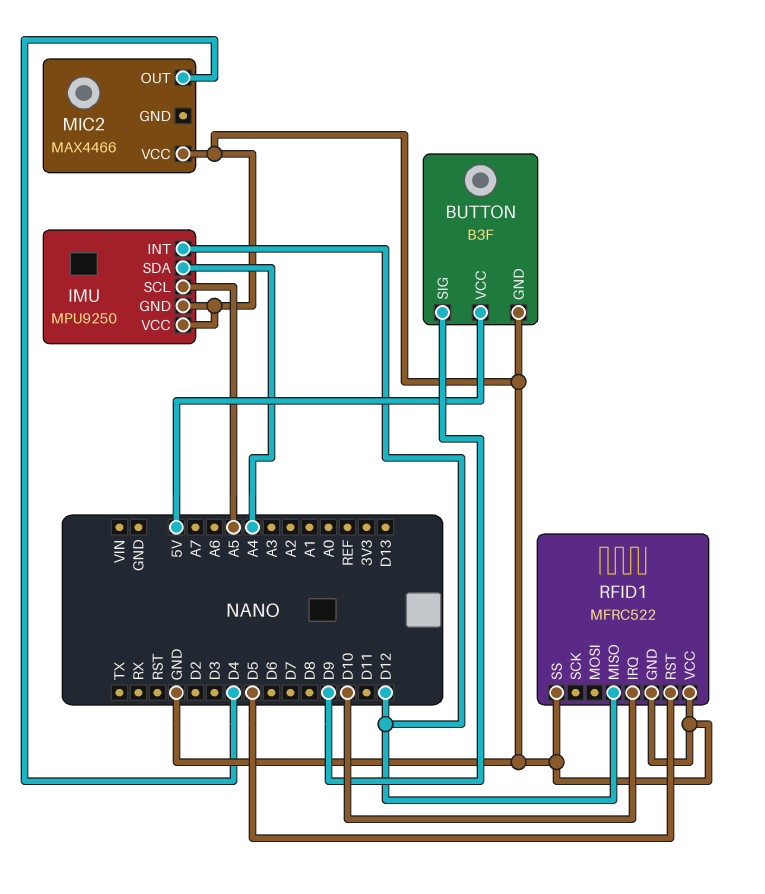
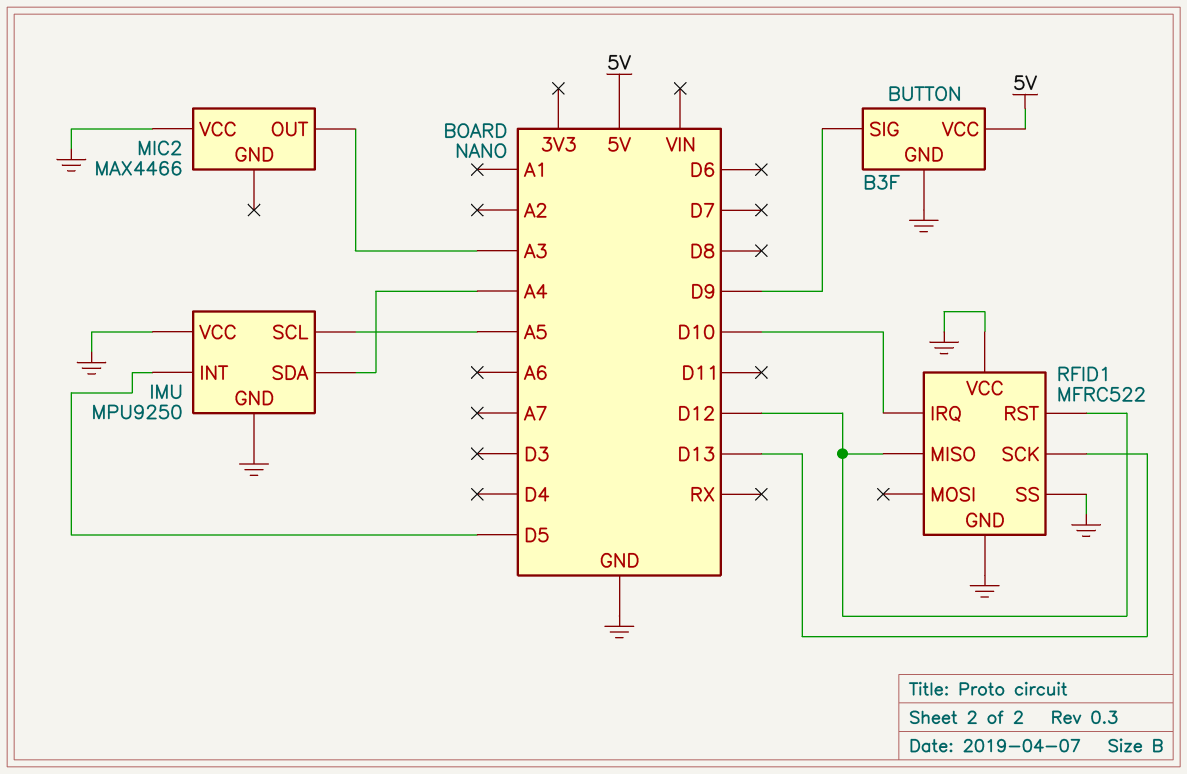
IMU pin INT: D12 -> D5
MIC2 pin OUT: D4 -> A3
RFID1 pin RST: D5 -> D12
RFID1 pin SCK: none -> D13

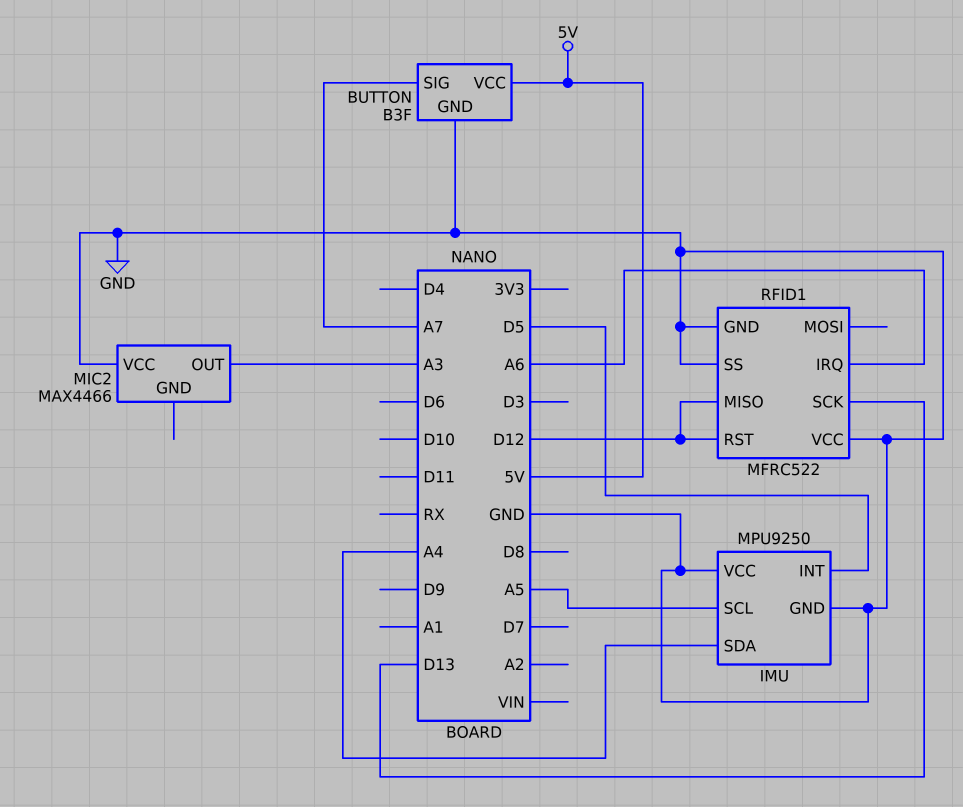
BUTTON pin SIG: D9 -> A7
RFID1 pin IRQ: D10 -> A6

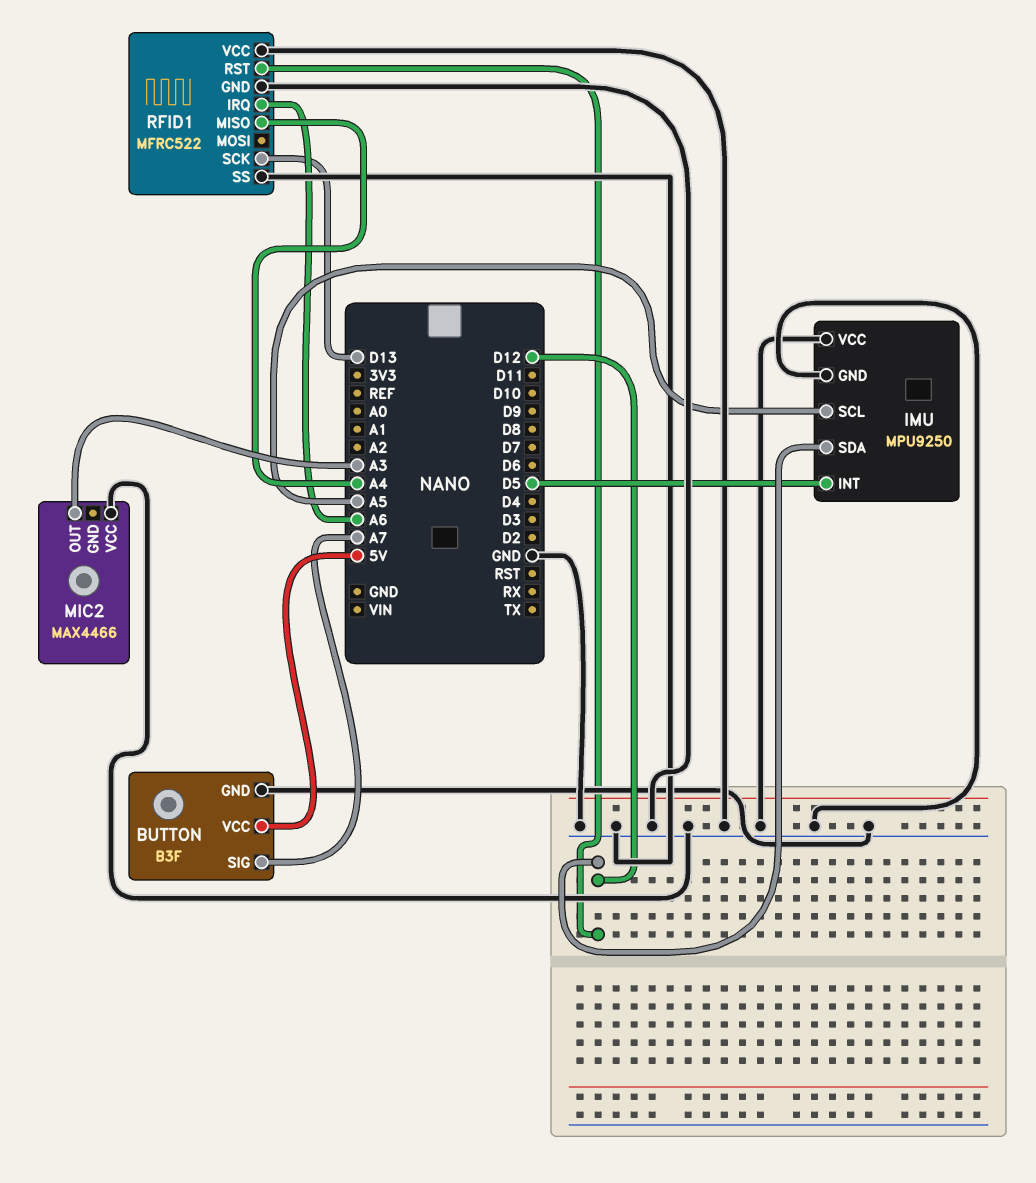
IMU pin SDA: A4 -> D12
RFID1 pin MISO: D12 -> A4

